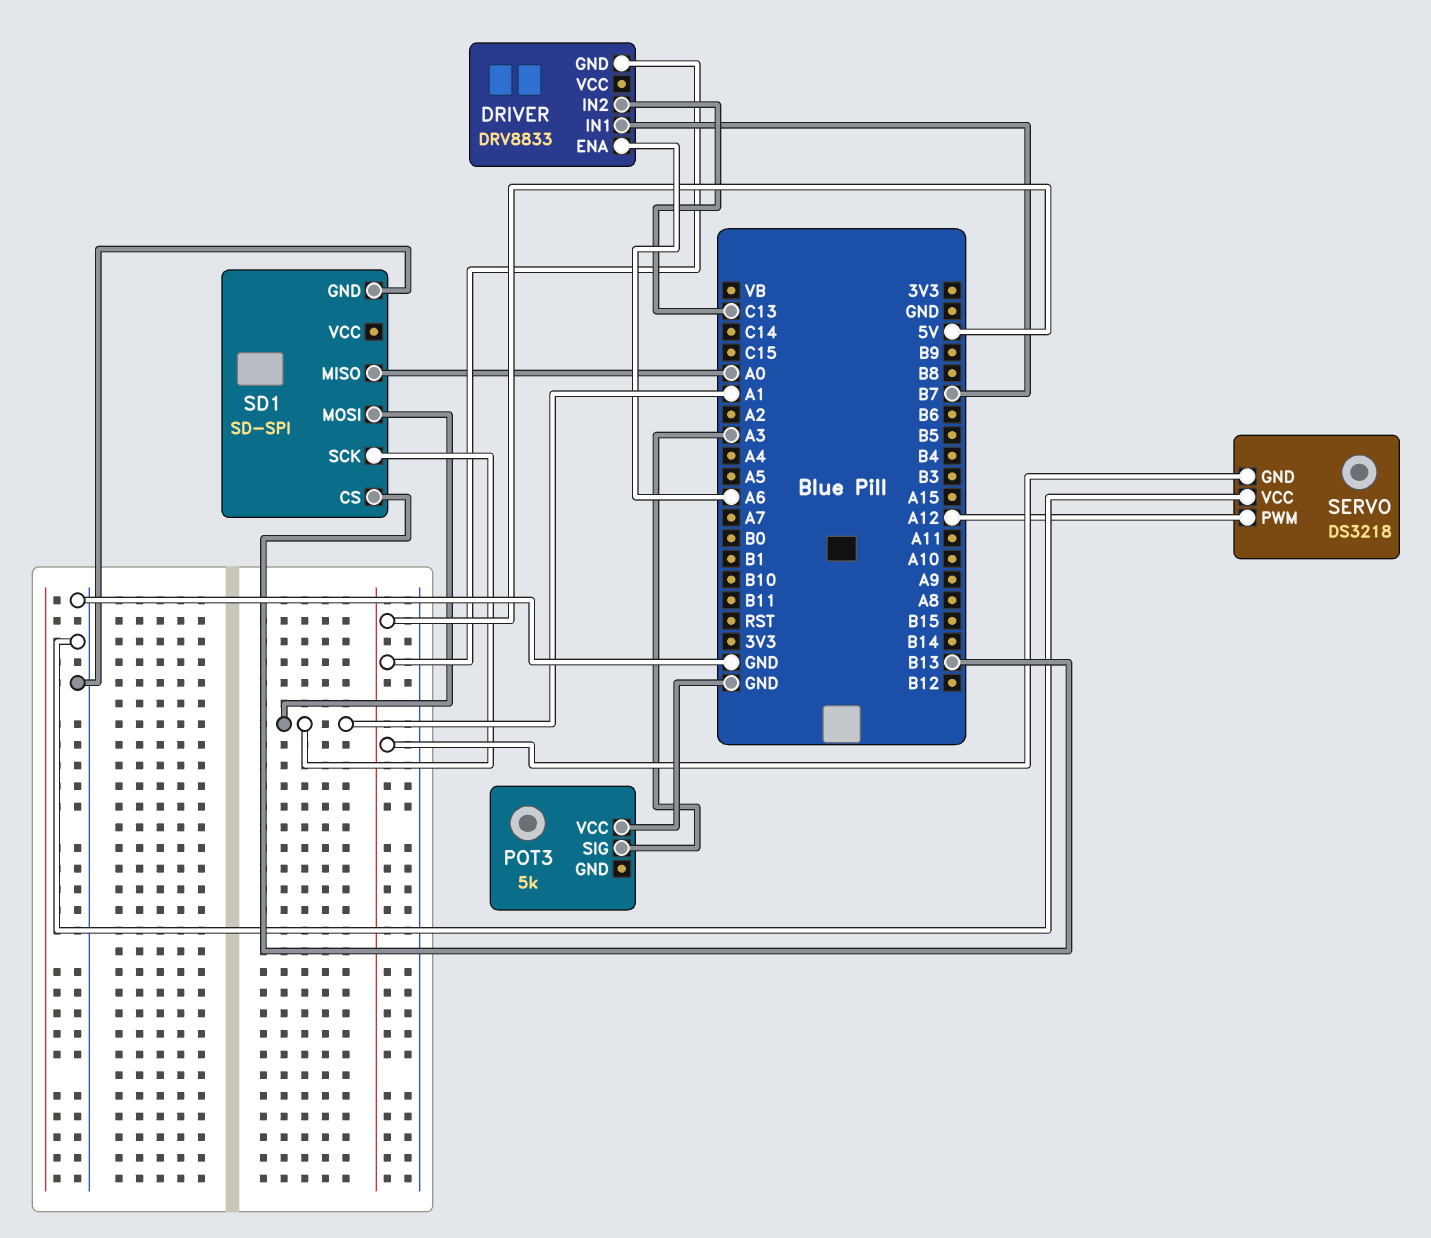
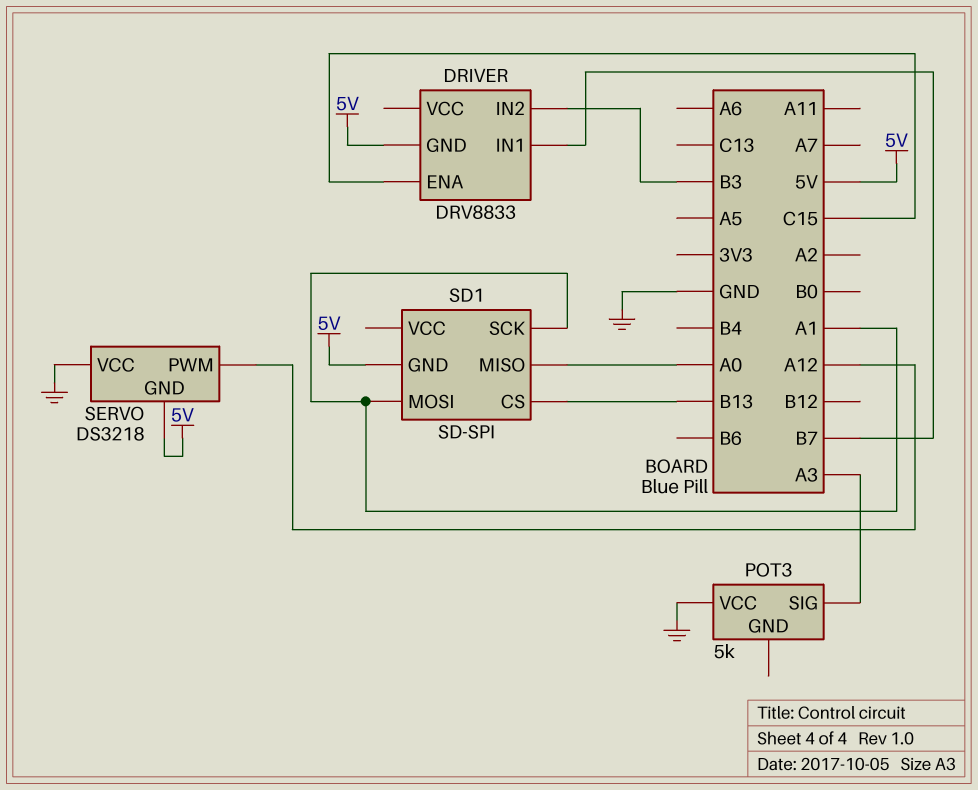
DRIVER pin ENA: A6 -> C15
DRIVER pin IN2: C13 -> B3
SD1 pin GND: GND -> 5V

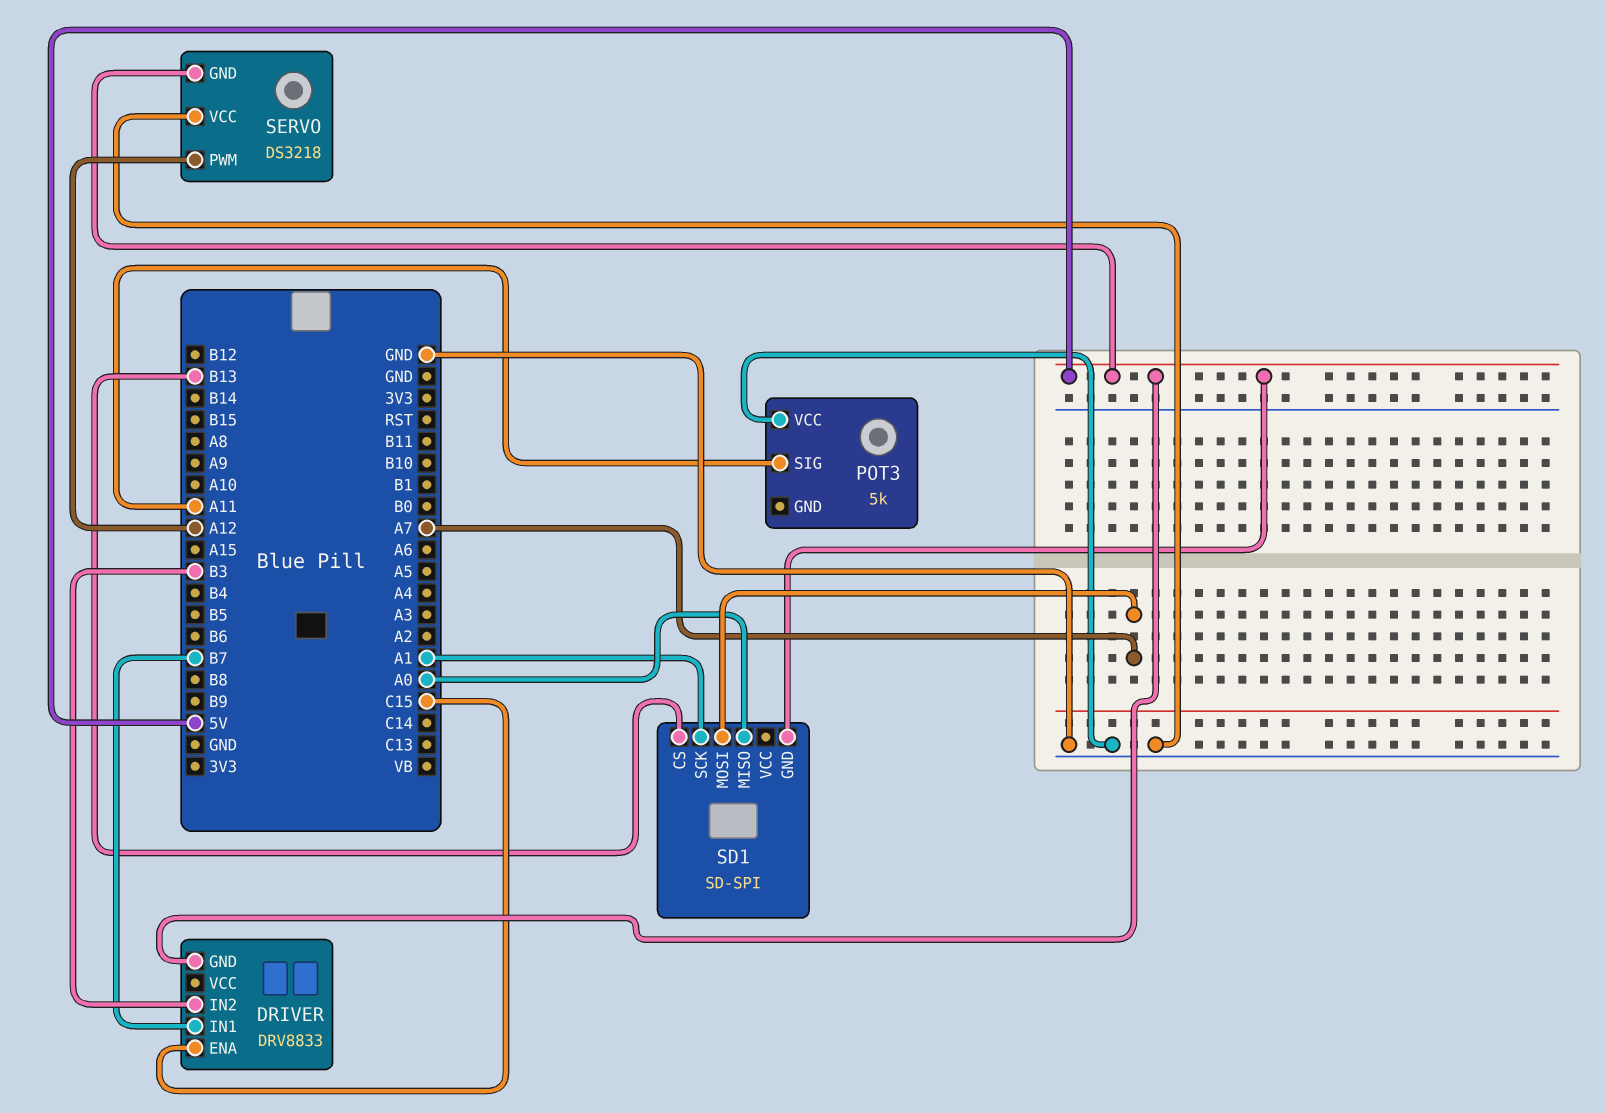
POT3 pin SIG: A3 -> A11
SD1 pin MOSI: A1 -> A7

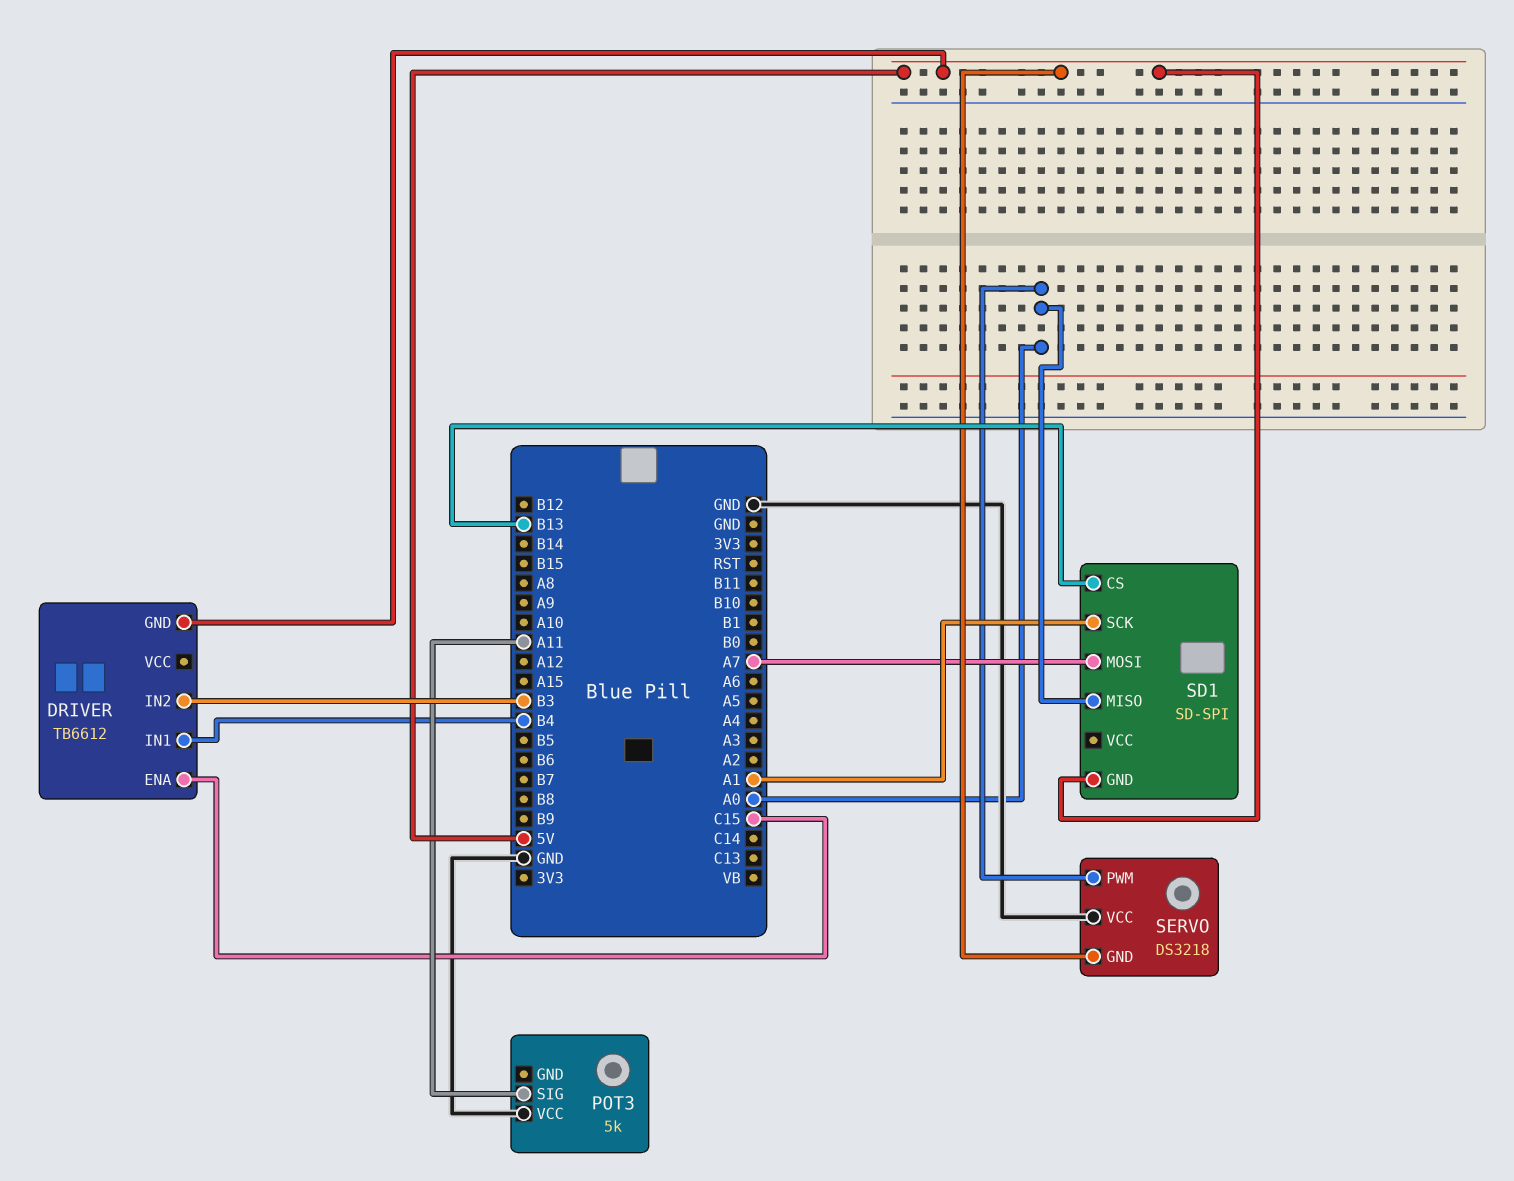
DRIVER: DRV8833 -> TB6612
DRIVER pin IN1: B7 -> B4
SERVO pin PWM: A12 -> A0

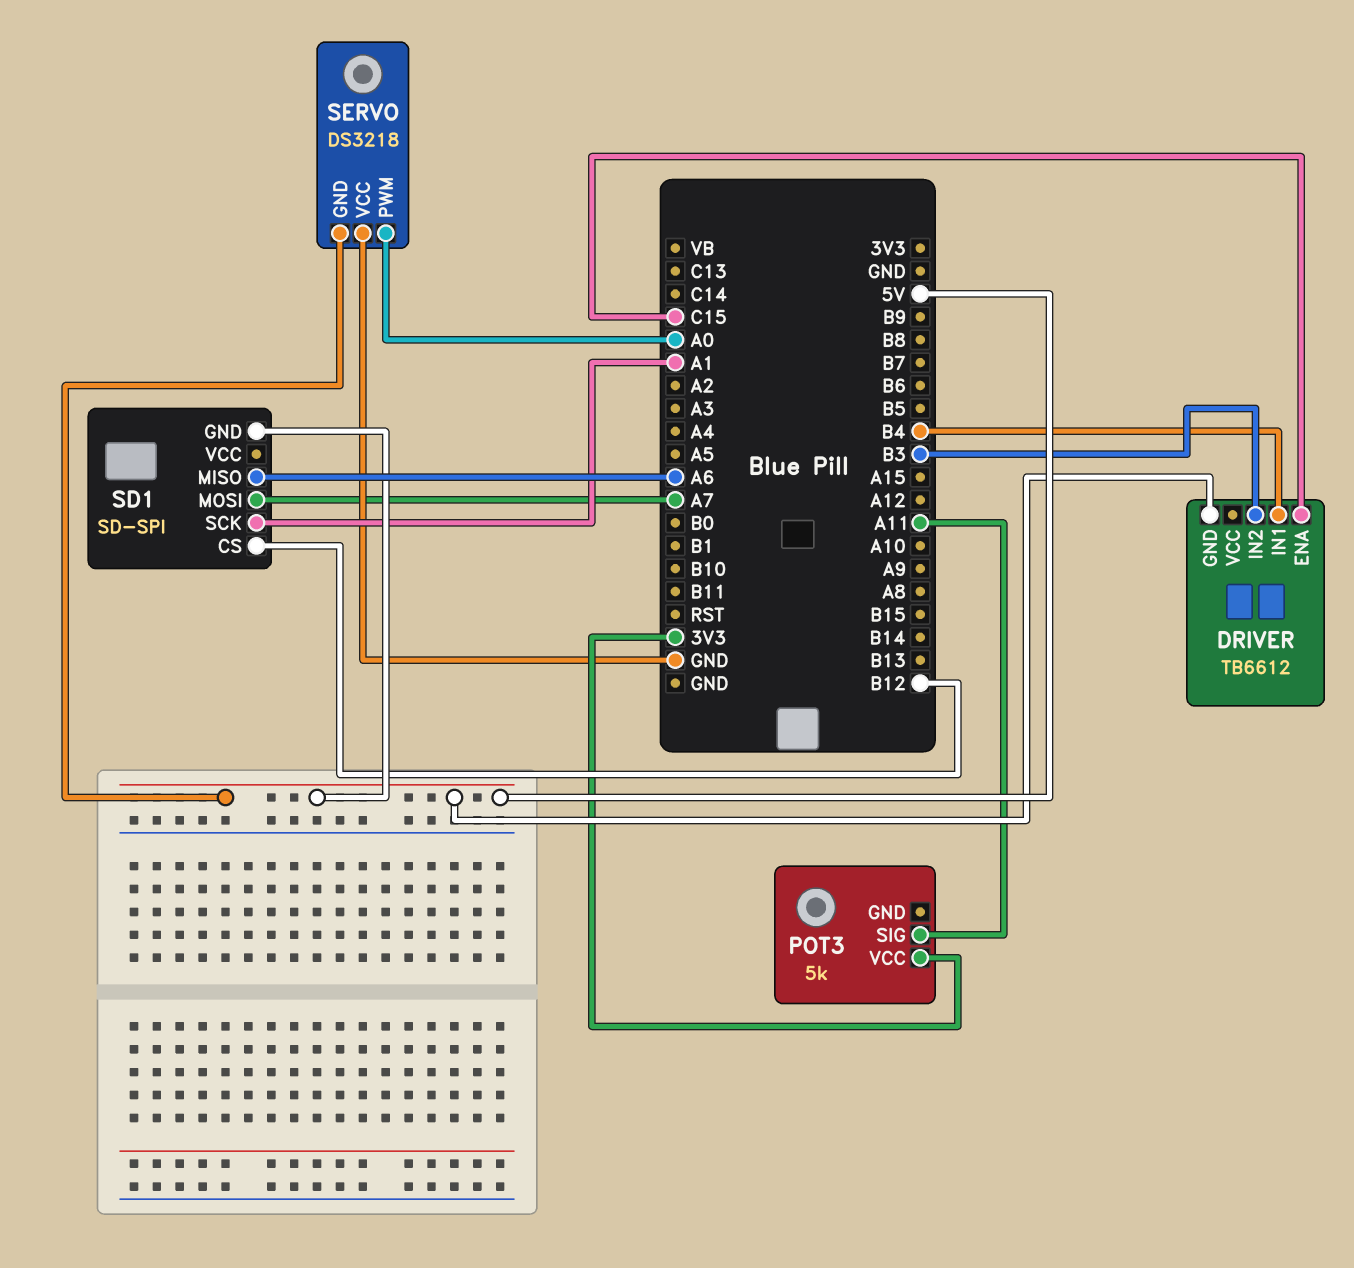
POT3 pin VCC: GND -> 3V3
SD1 pin CS: B13 -> B12
SD1 pin MISO: A0 -> A6

